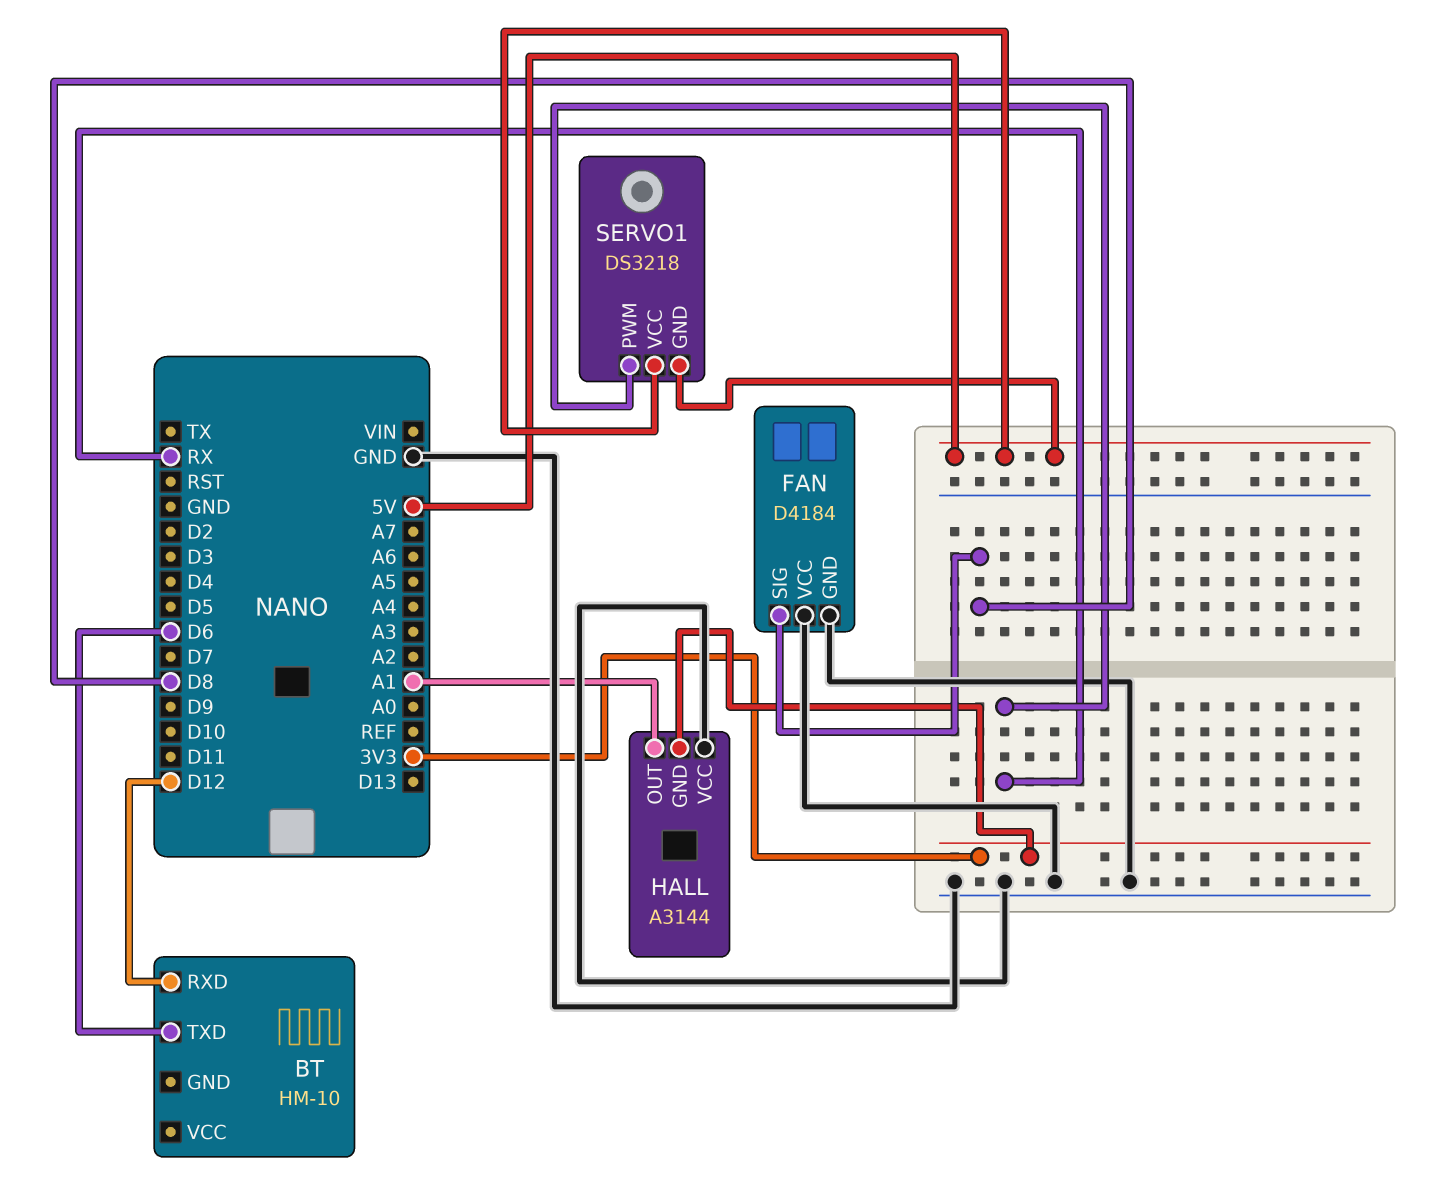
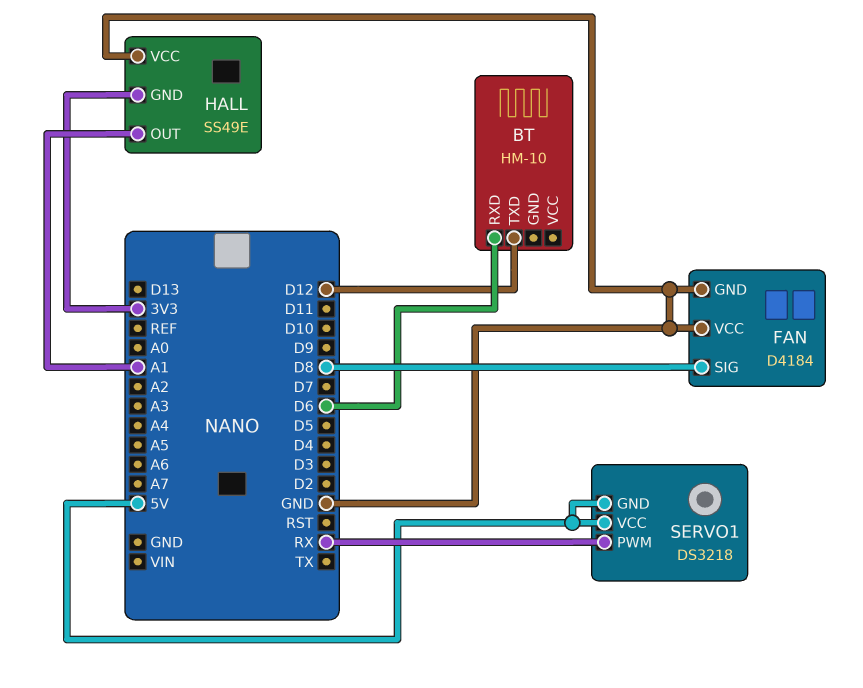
BT pin RXD: D12 -> D6
BT pin TXD: D6 -> D12
HALL: A3144 -> SS49E

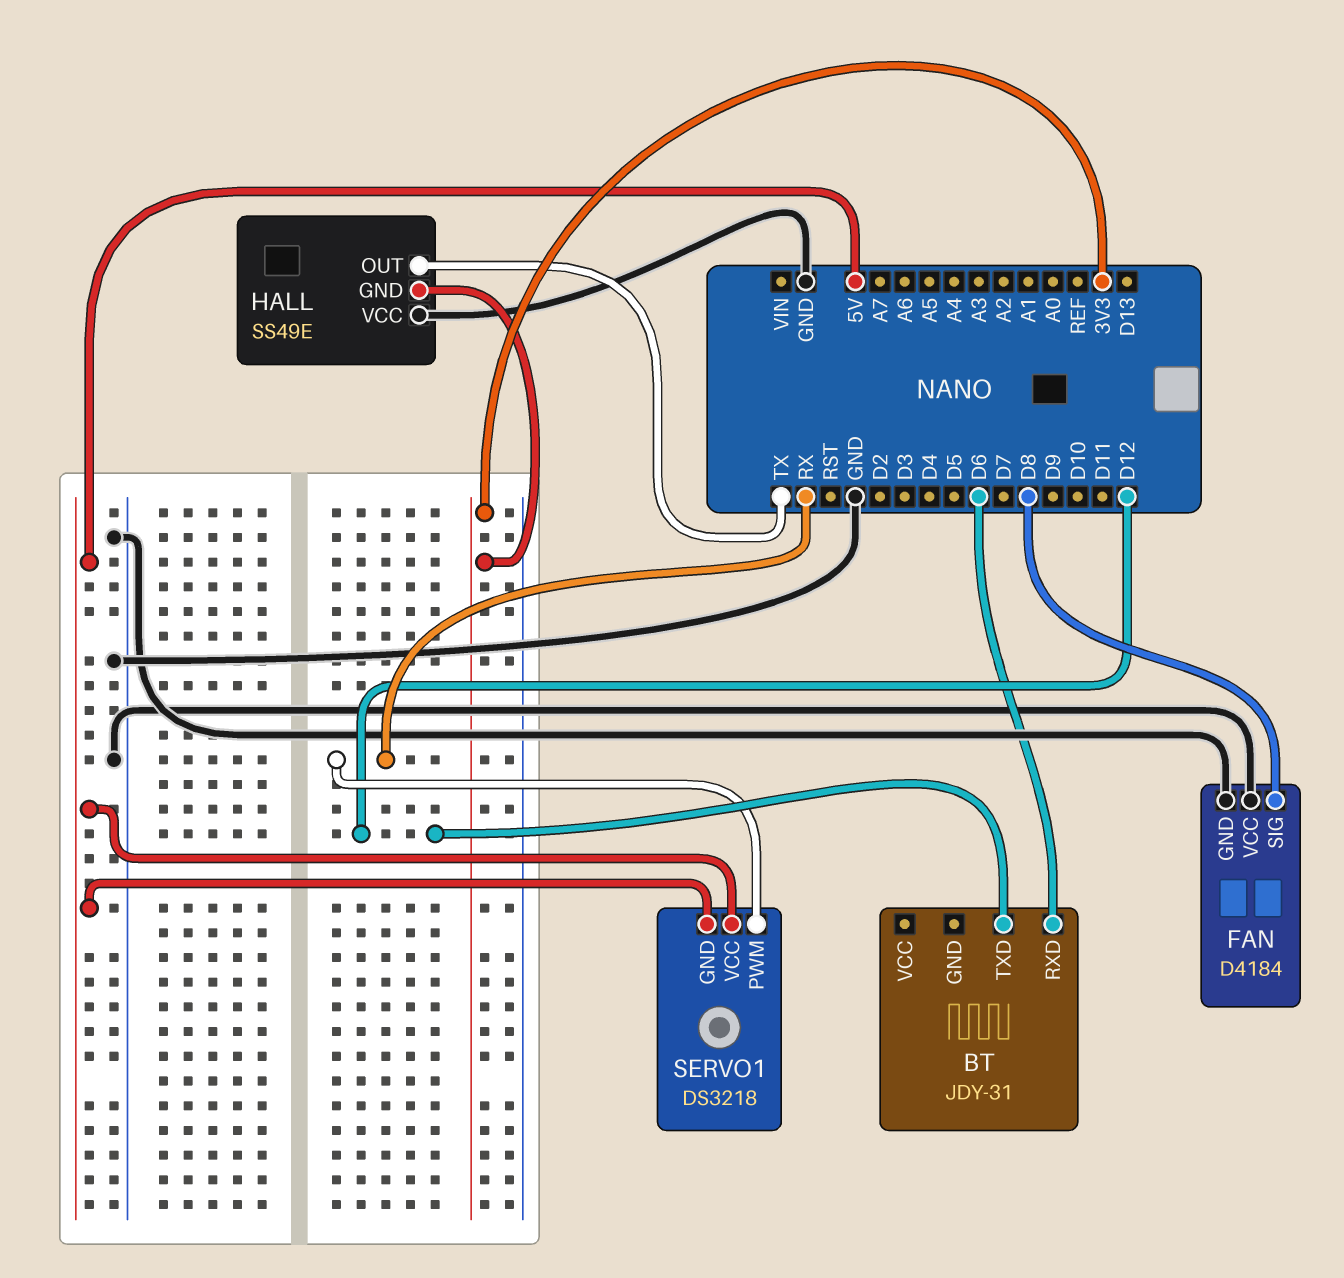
BT: HM-10 -> JDY-31
HALL pin OUT: A1 -> TX

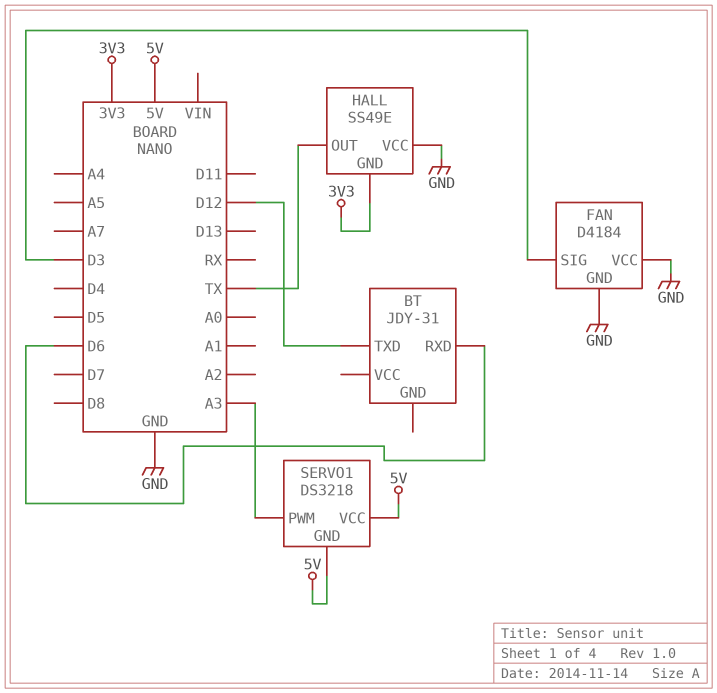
FAN pin SIG: D8 -> D3
SERVO1 pin PWM: RX -> A3

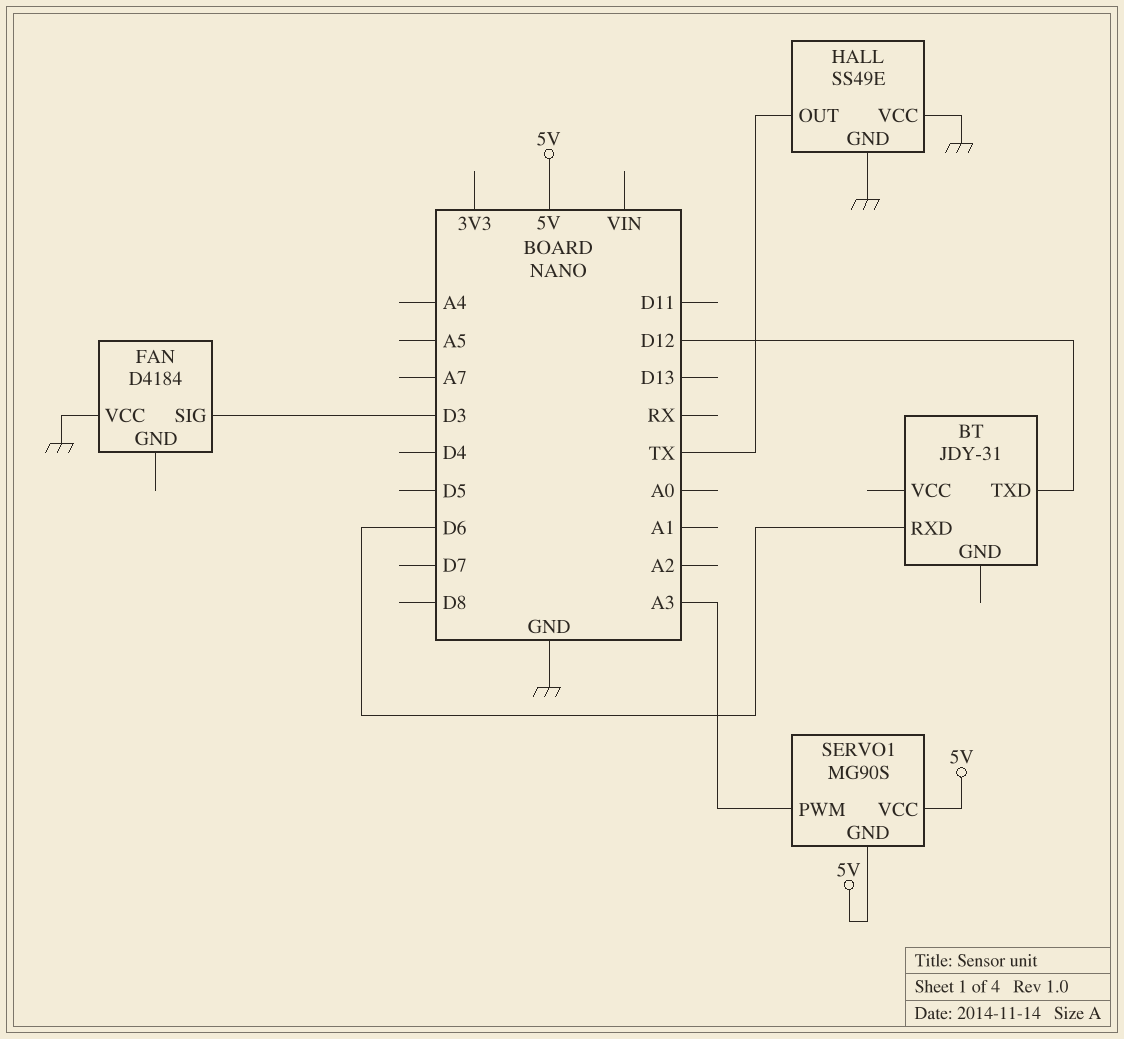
FAN pin GND: GND -> none
HALL pin GND: 3V3 -> GND
SERVO1: DS3218 -> MG90S

